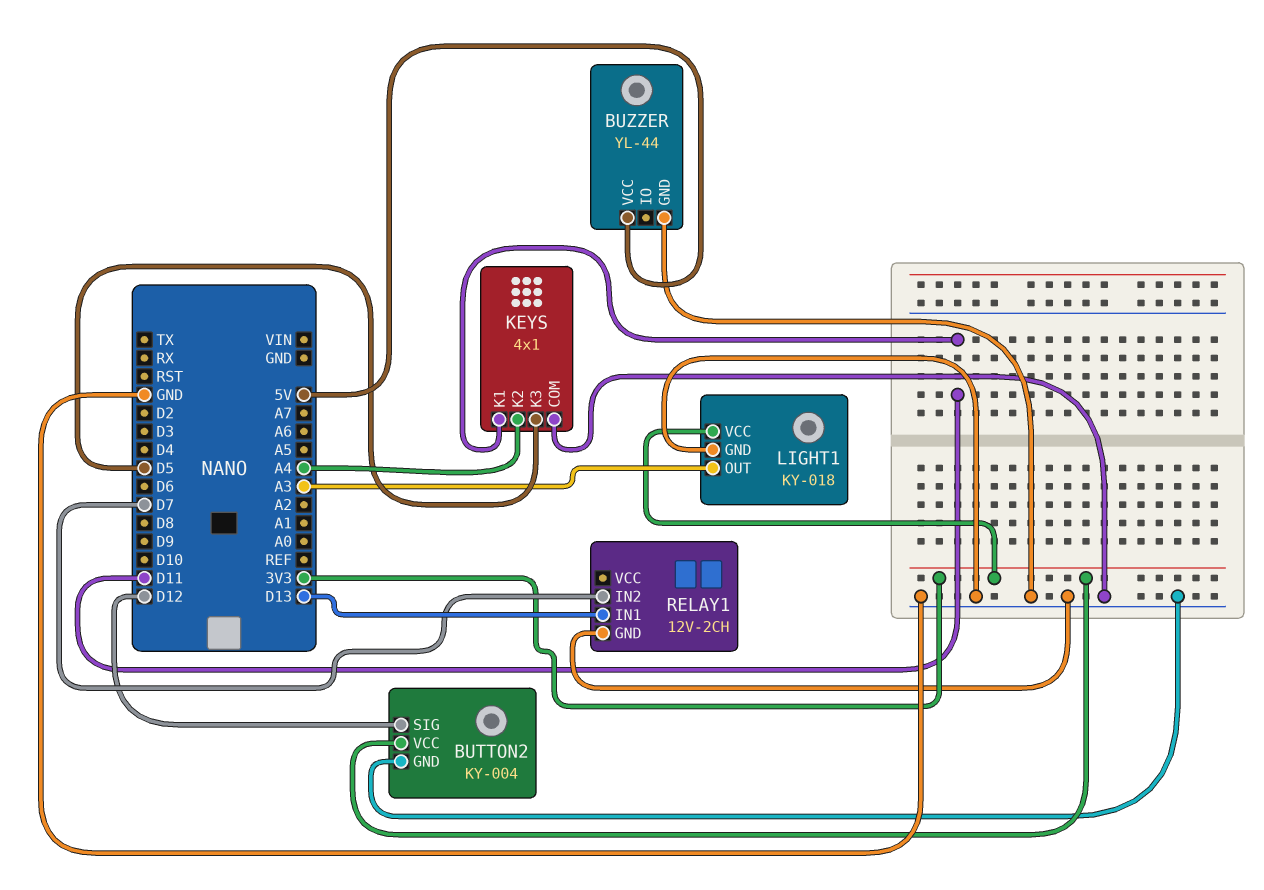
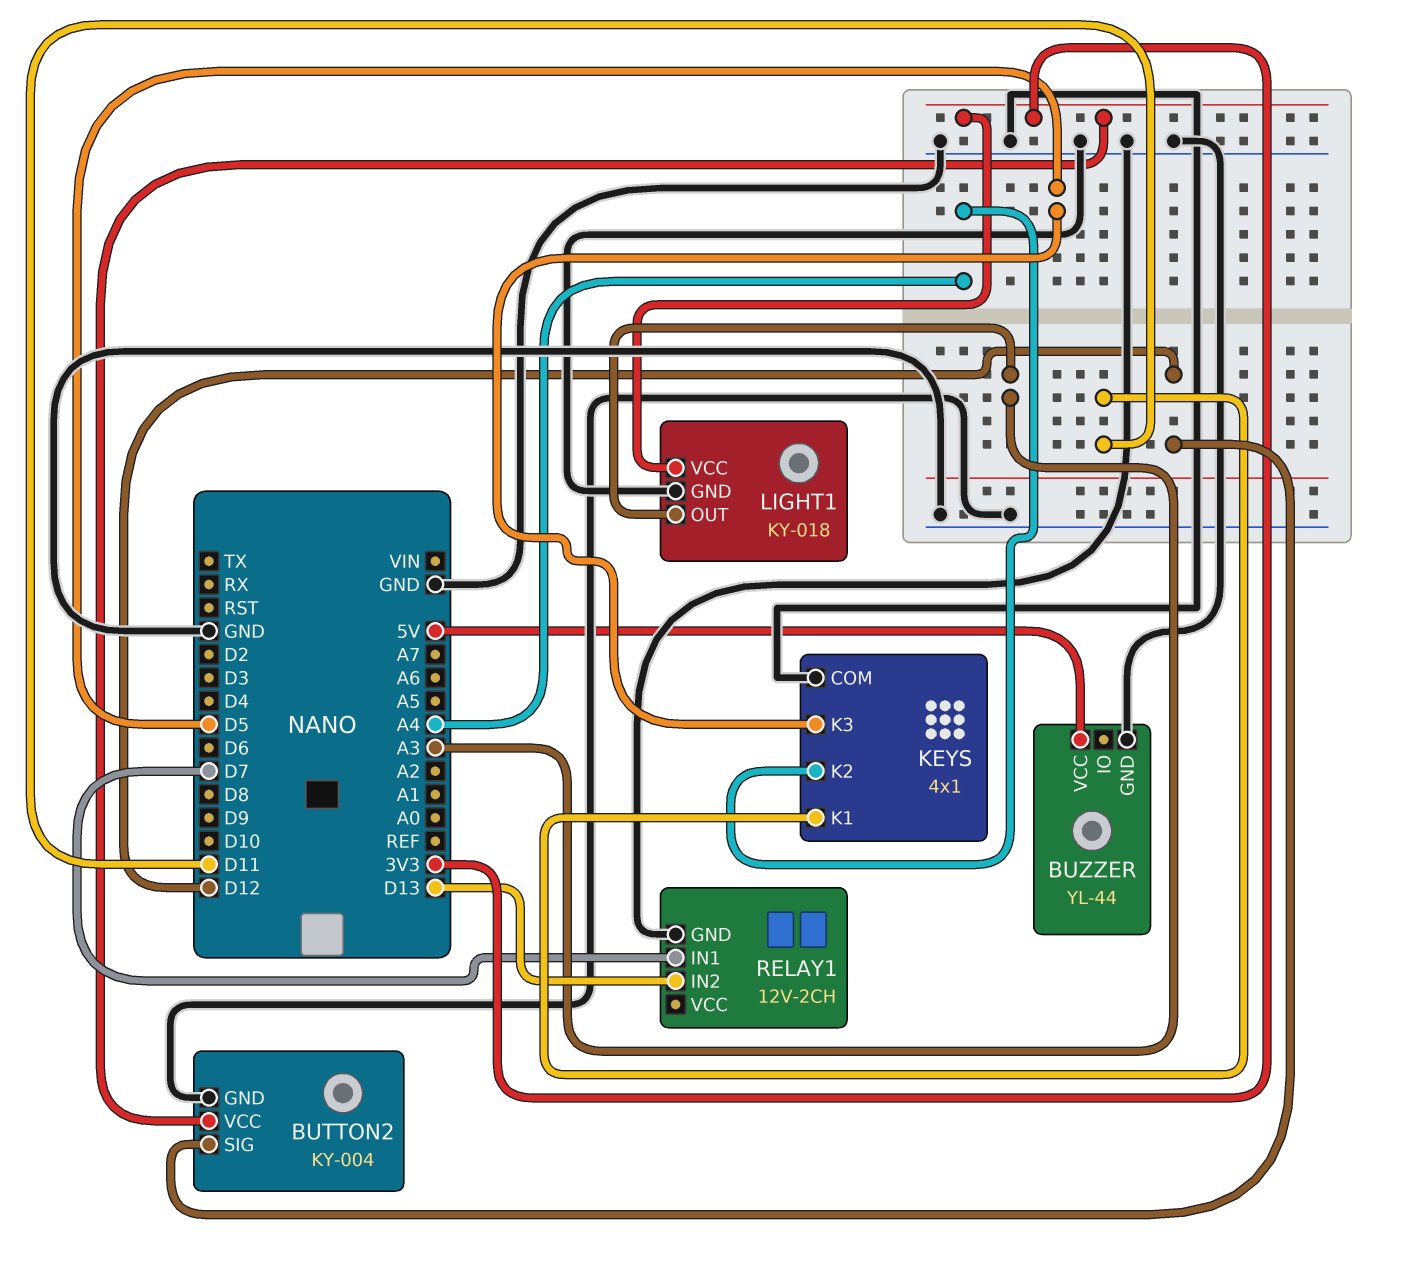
RELAY1 pin IN1: D13 -> D7
RELAY1 pin IN2: D7 -> D13

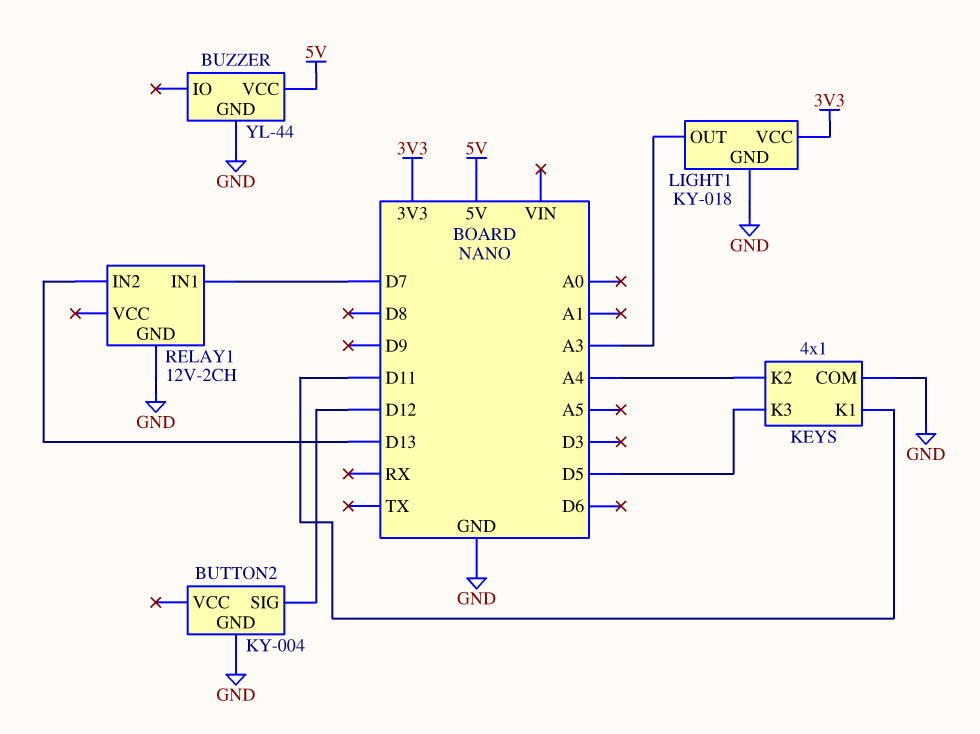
BUTTON2 pin VCC: 3V3 -> none

